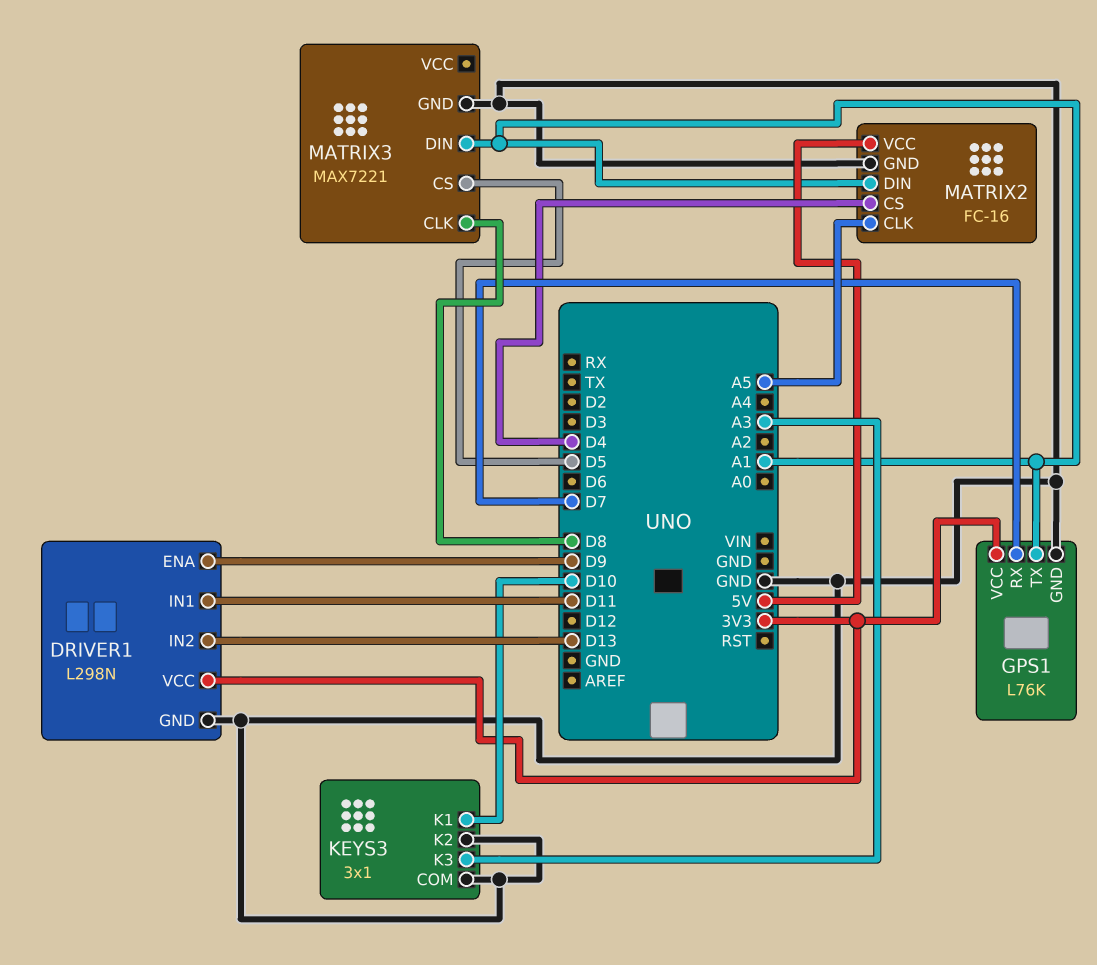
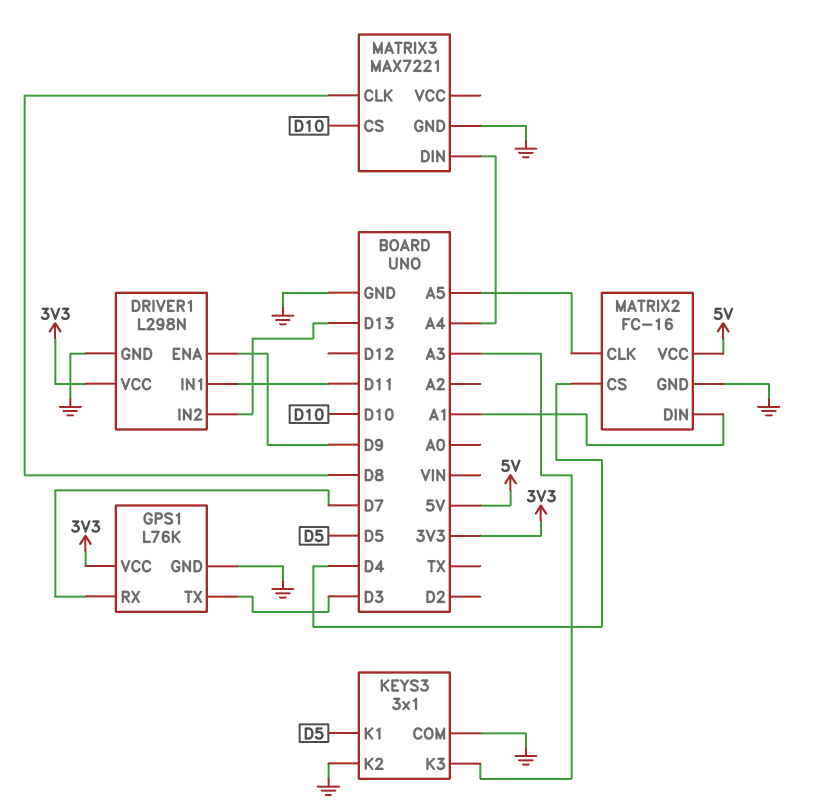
GPS1 pin TX: A1 -> D3
KEYS3 pin K1: D10 -> D5
MATRIX3 pin CS: D5 -> D10
MATRIX3 pin DIN: A1 -> A4

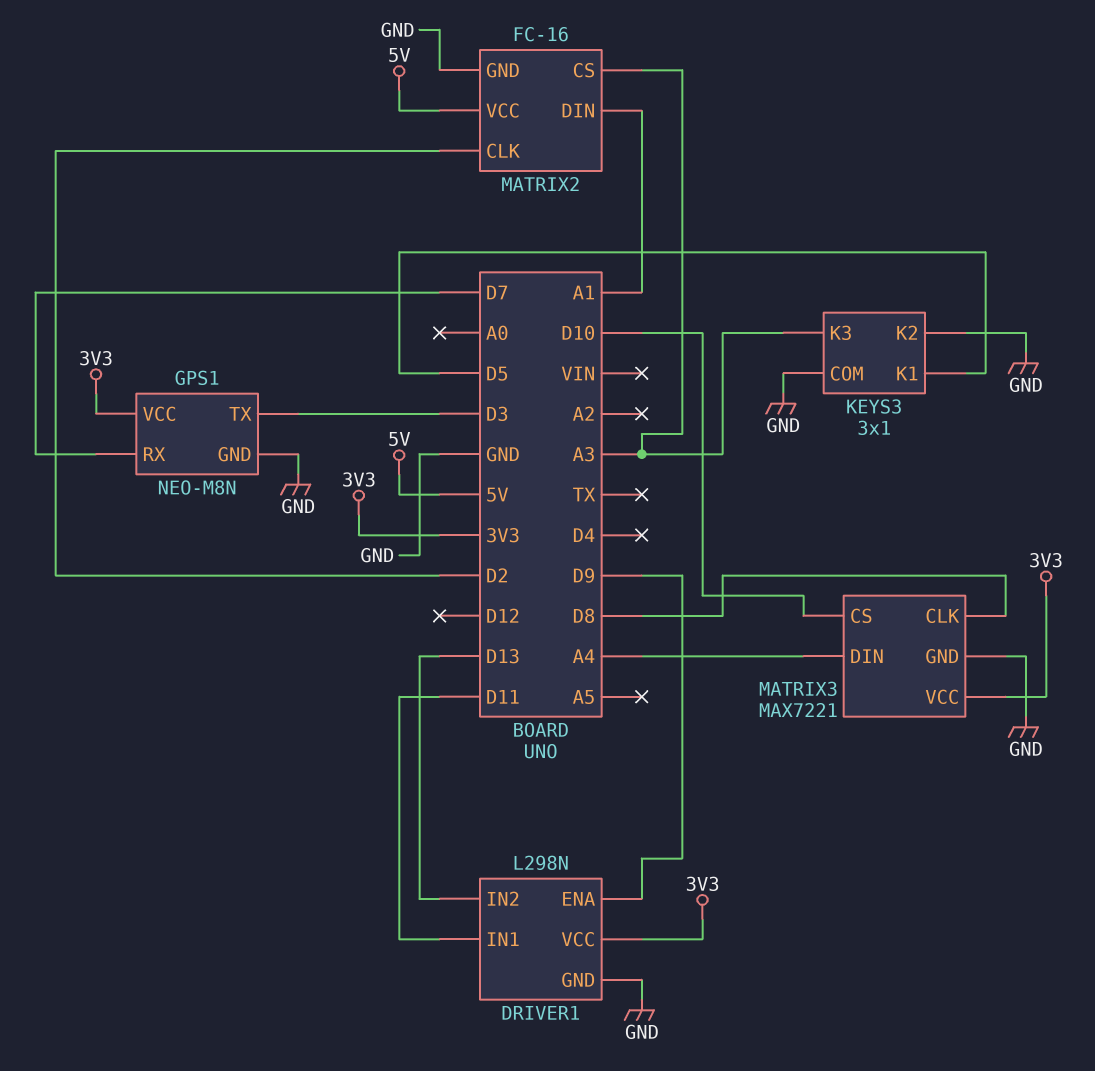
GPS1: L76K -> NEO-M8N
MATRIX2 pin CLK: A5 -> D2
MATRIX2 pin CS: D4 -> A3
MATRIX3 pin VCC: none -> 3V3

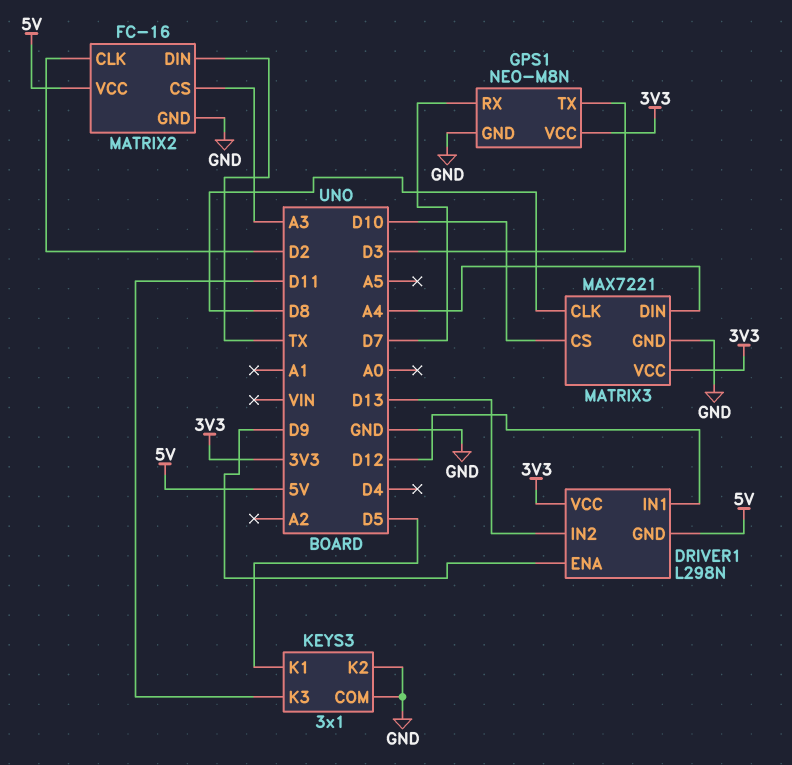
DRIVER1 pin GND: GND -> 5V
DRIVER1 pin IN1: D11 -> D12
KEYS3 pin K3: A3 -> D11
MATRIX2 pin DIN: A1 -> TX

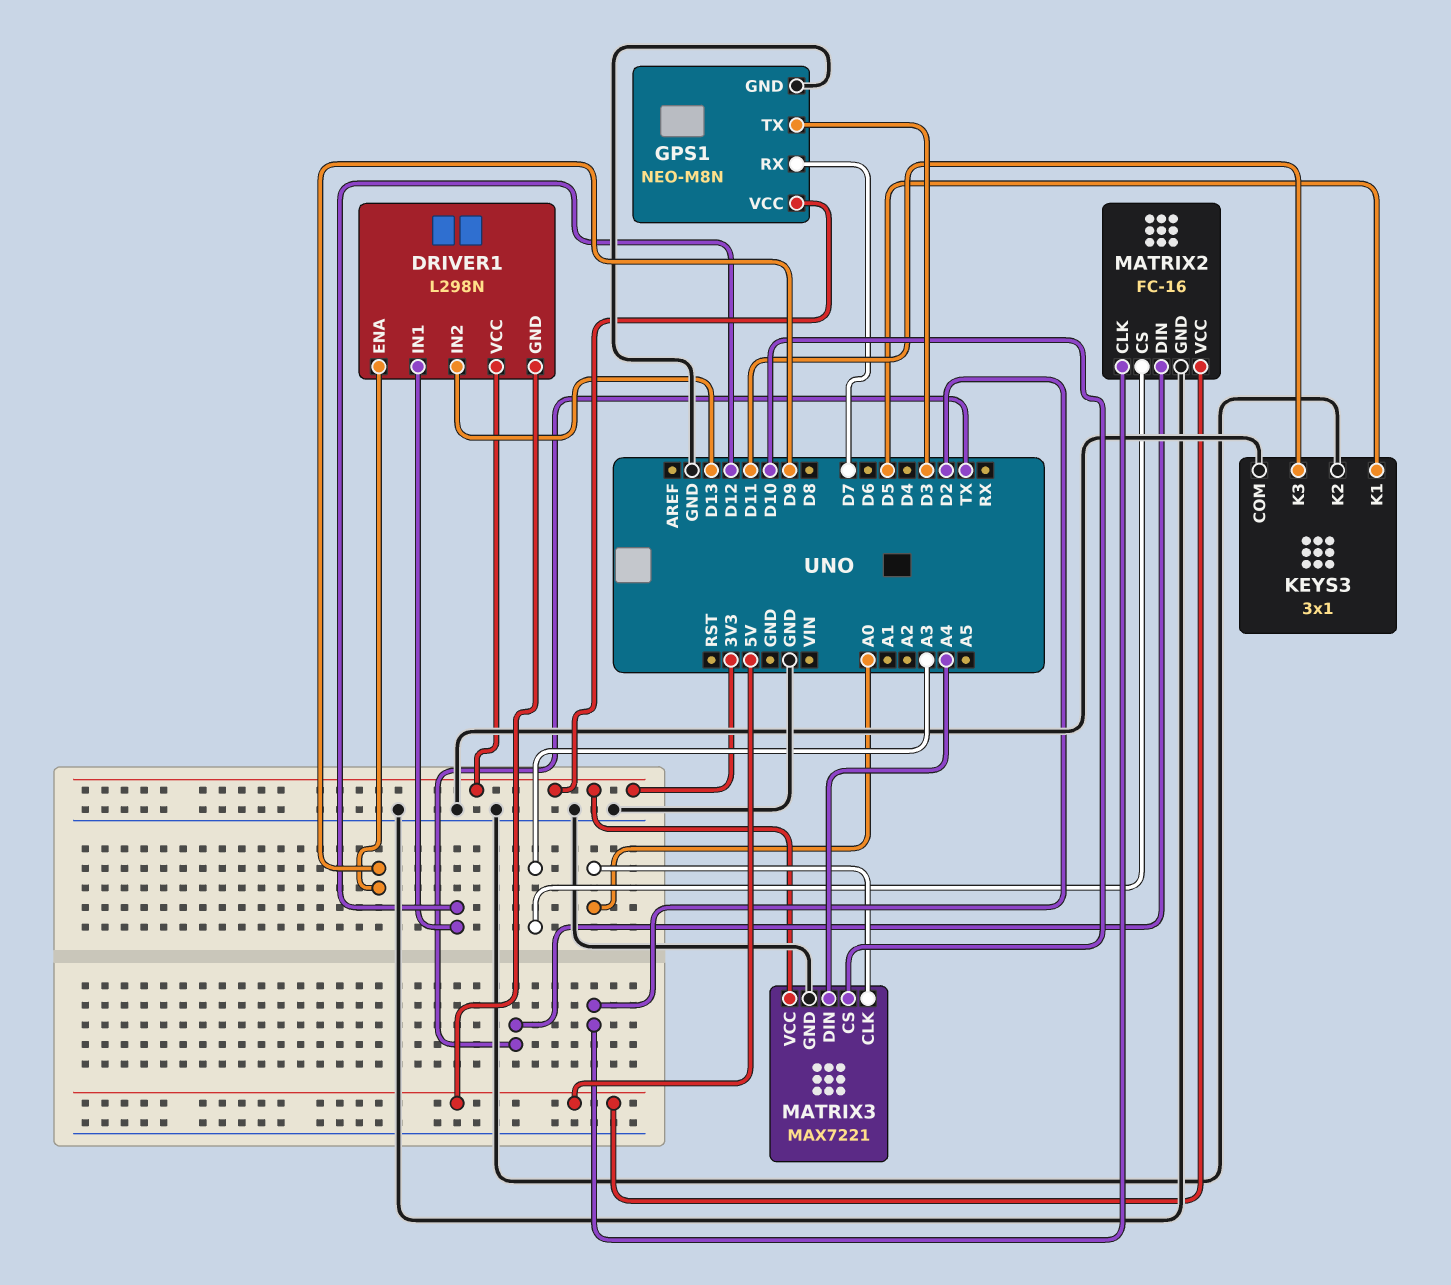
MATRIX3 pin CLK: D8 -> A0

